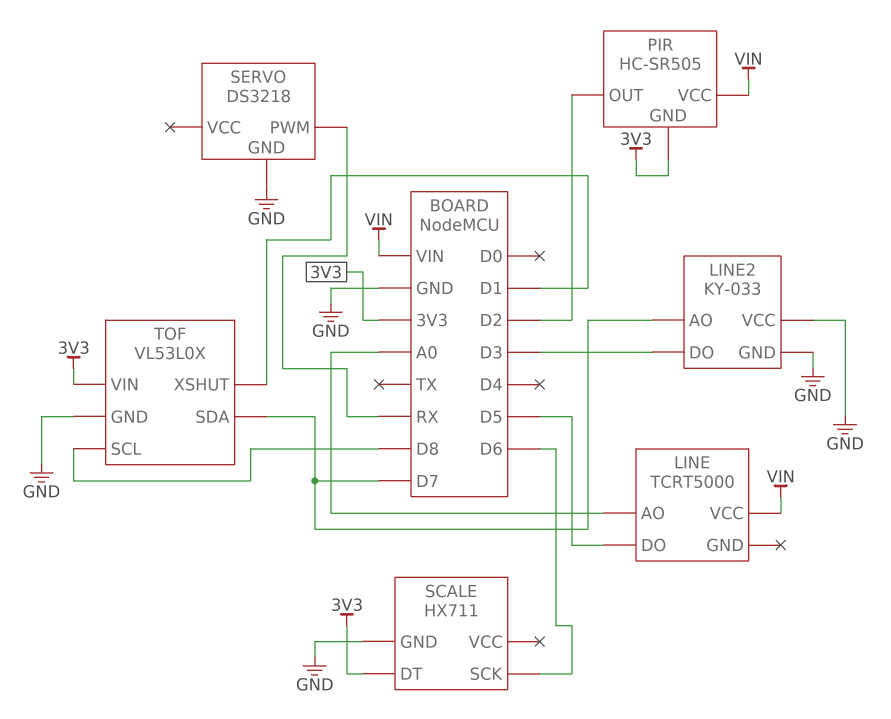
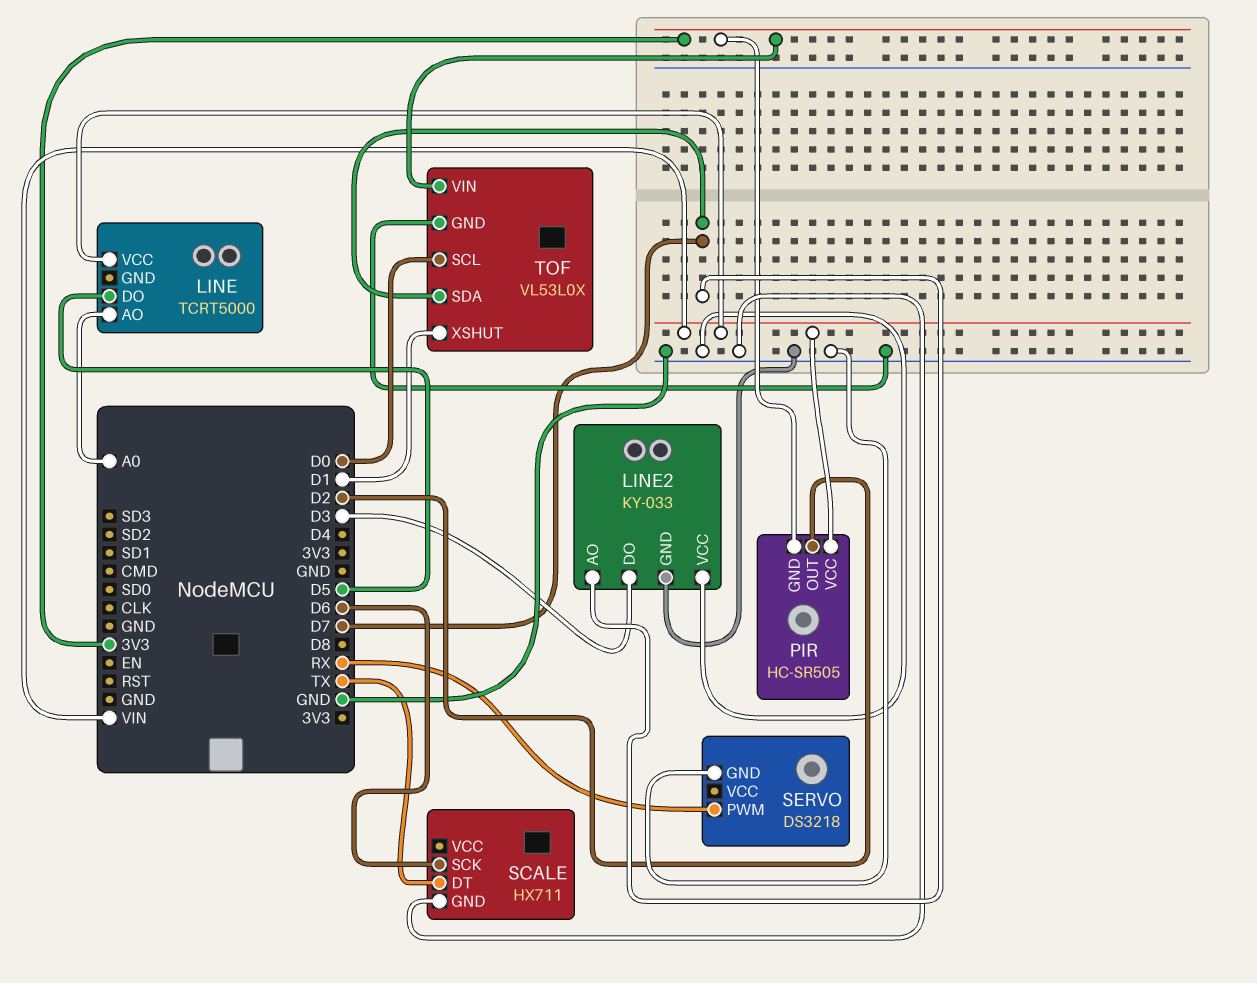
SCALE pin DT: 3V3 -> TX
TOF pin SCL: D8 -> D0

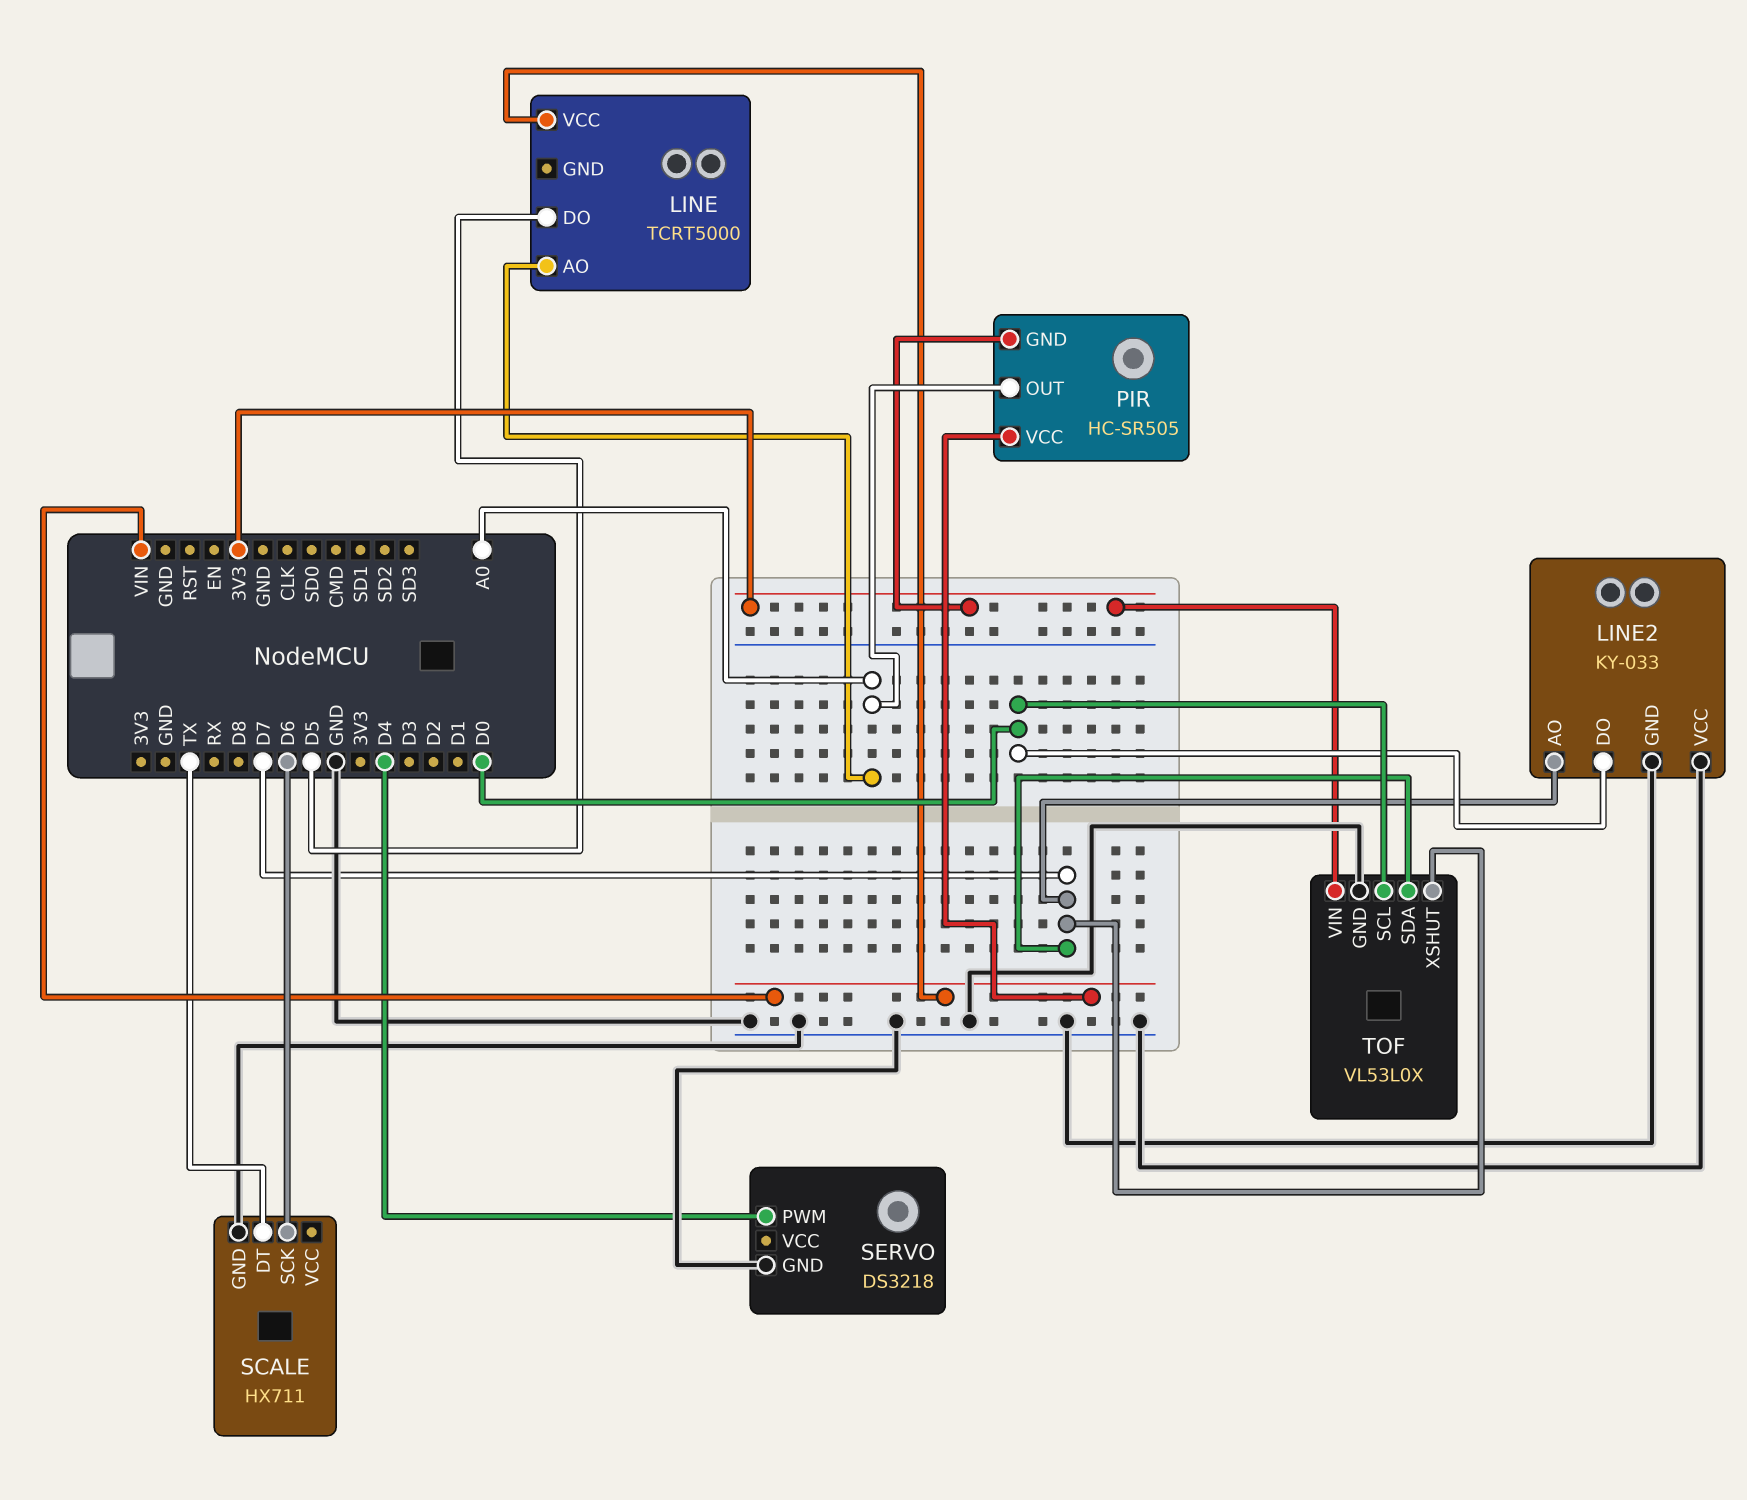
LINE2 pin DO: D3 -> D0
PIR pin OUT: D2 -> A0
SERVO pin PWM: RX -> D4
TOF pin XSHUT: D1 -> D7

